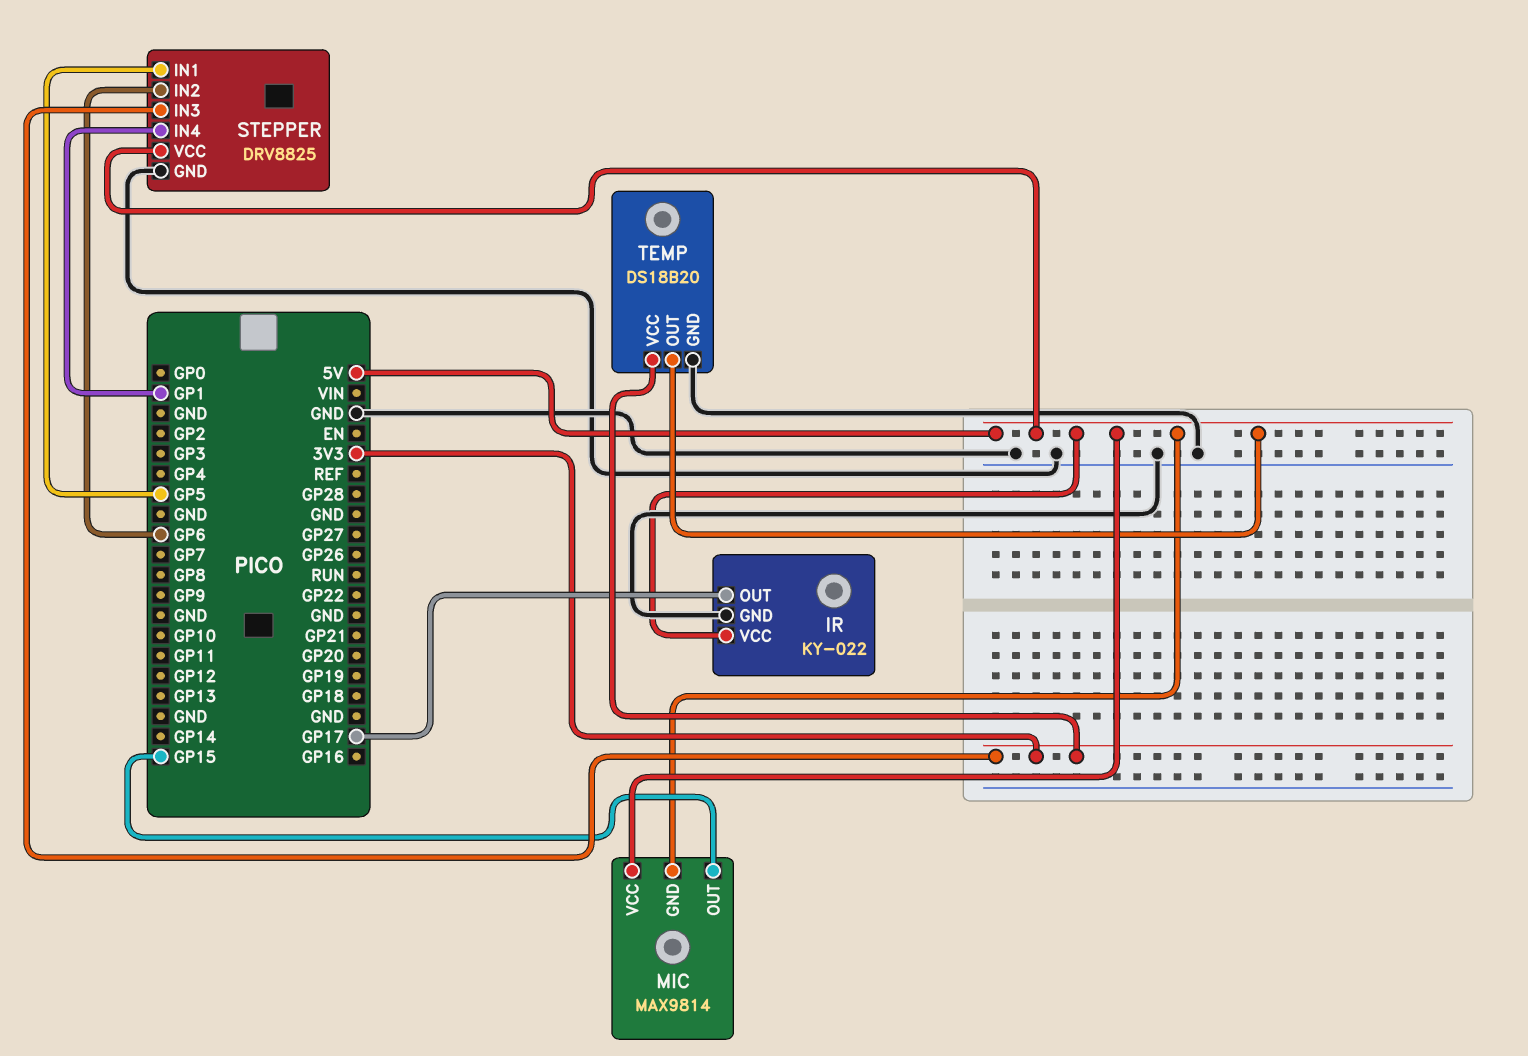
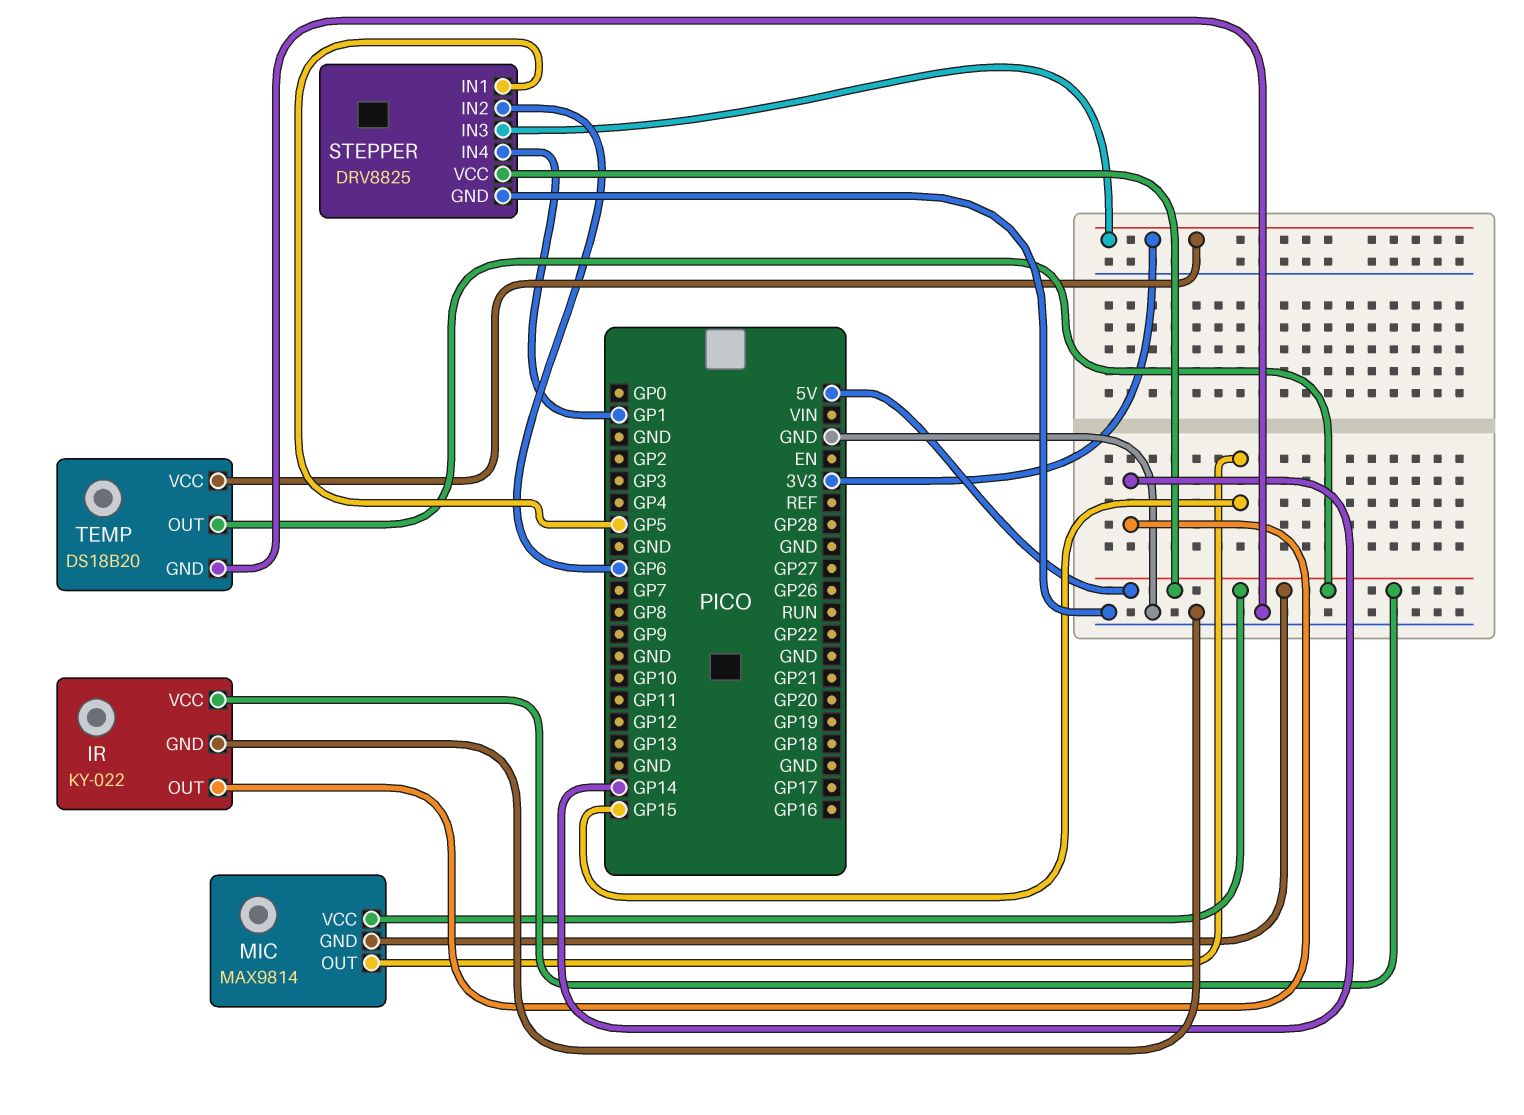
IR pin OUT: GP17 -> GP14

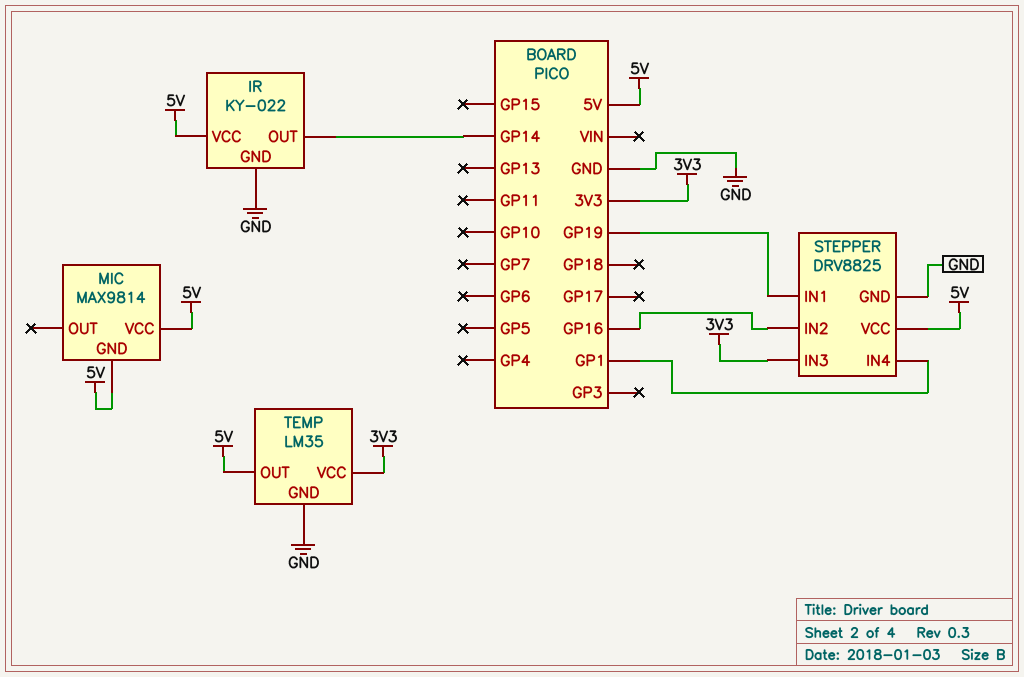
MIC pin OUT: GP15 -> none
STEPPER pin IN1: GP5 -> GP19
STEPPER pin IN2: GP6 -> GP16
TEMP: DS18B20 -> LM35

